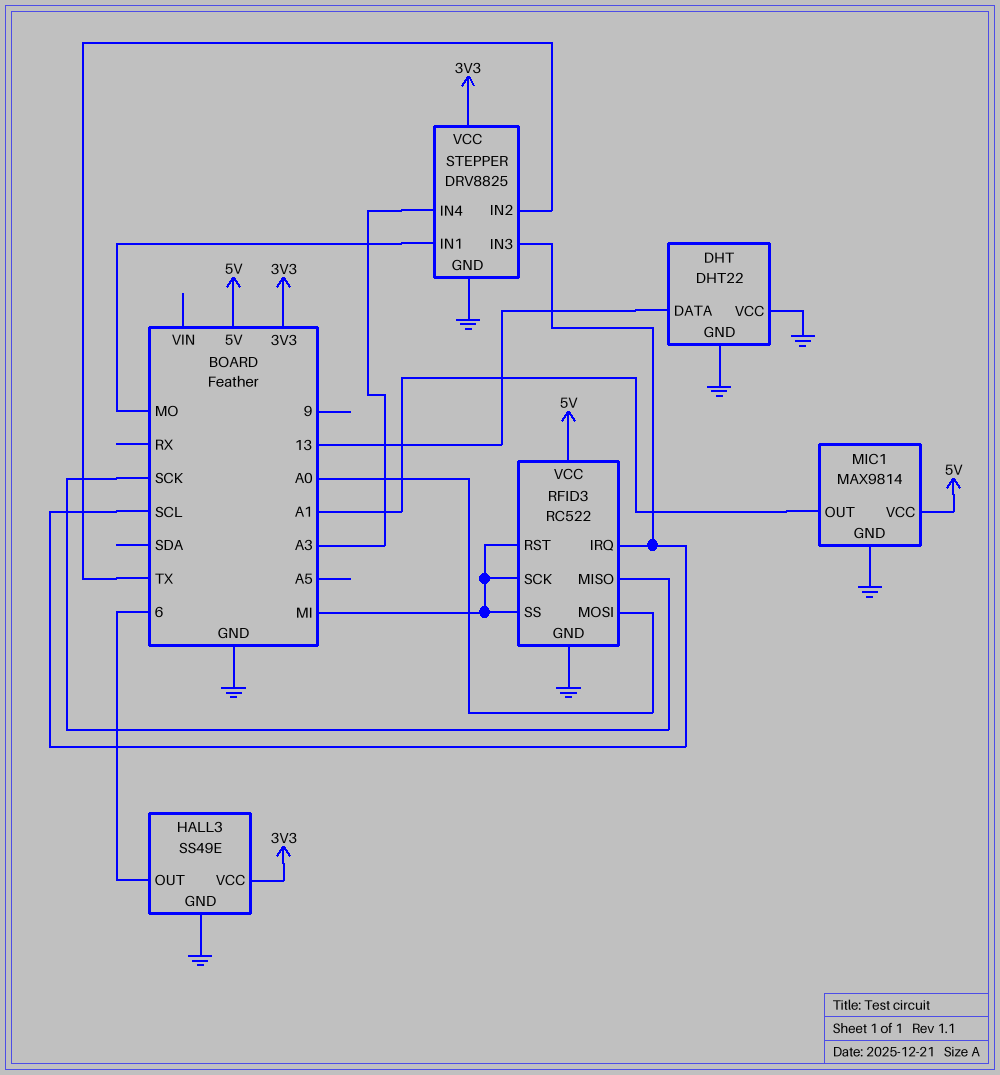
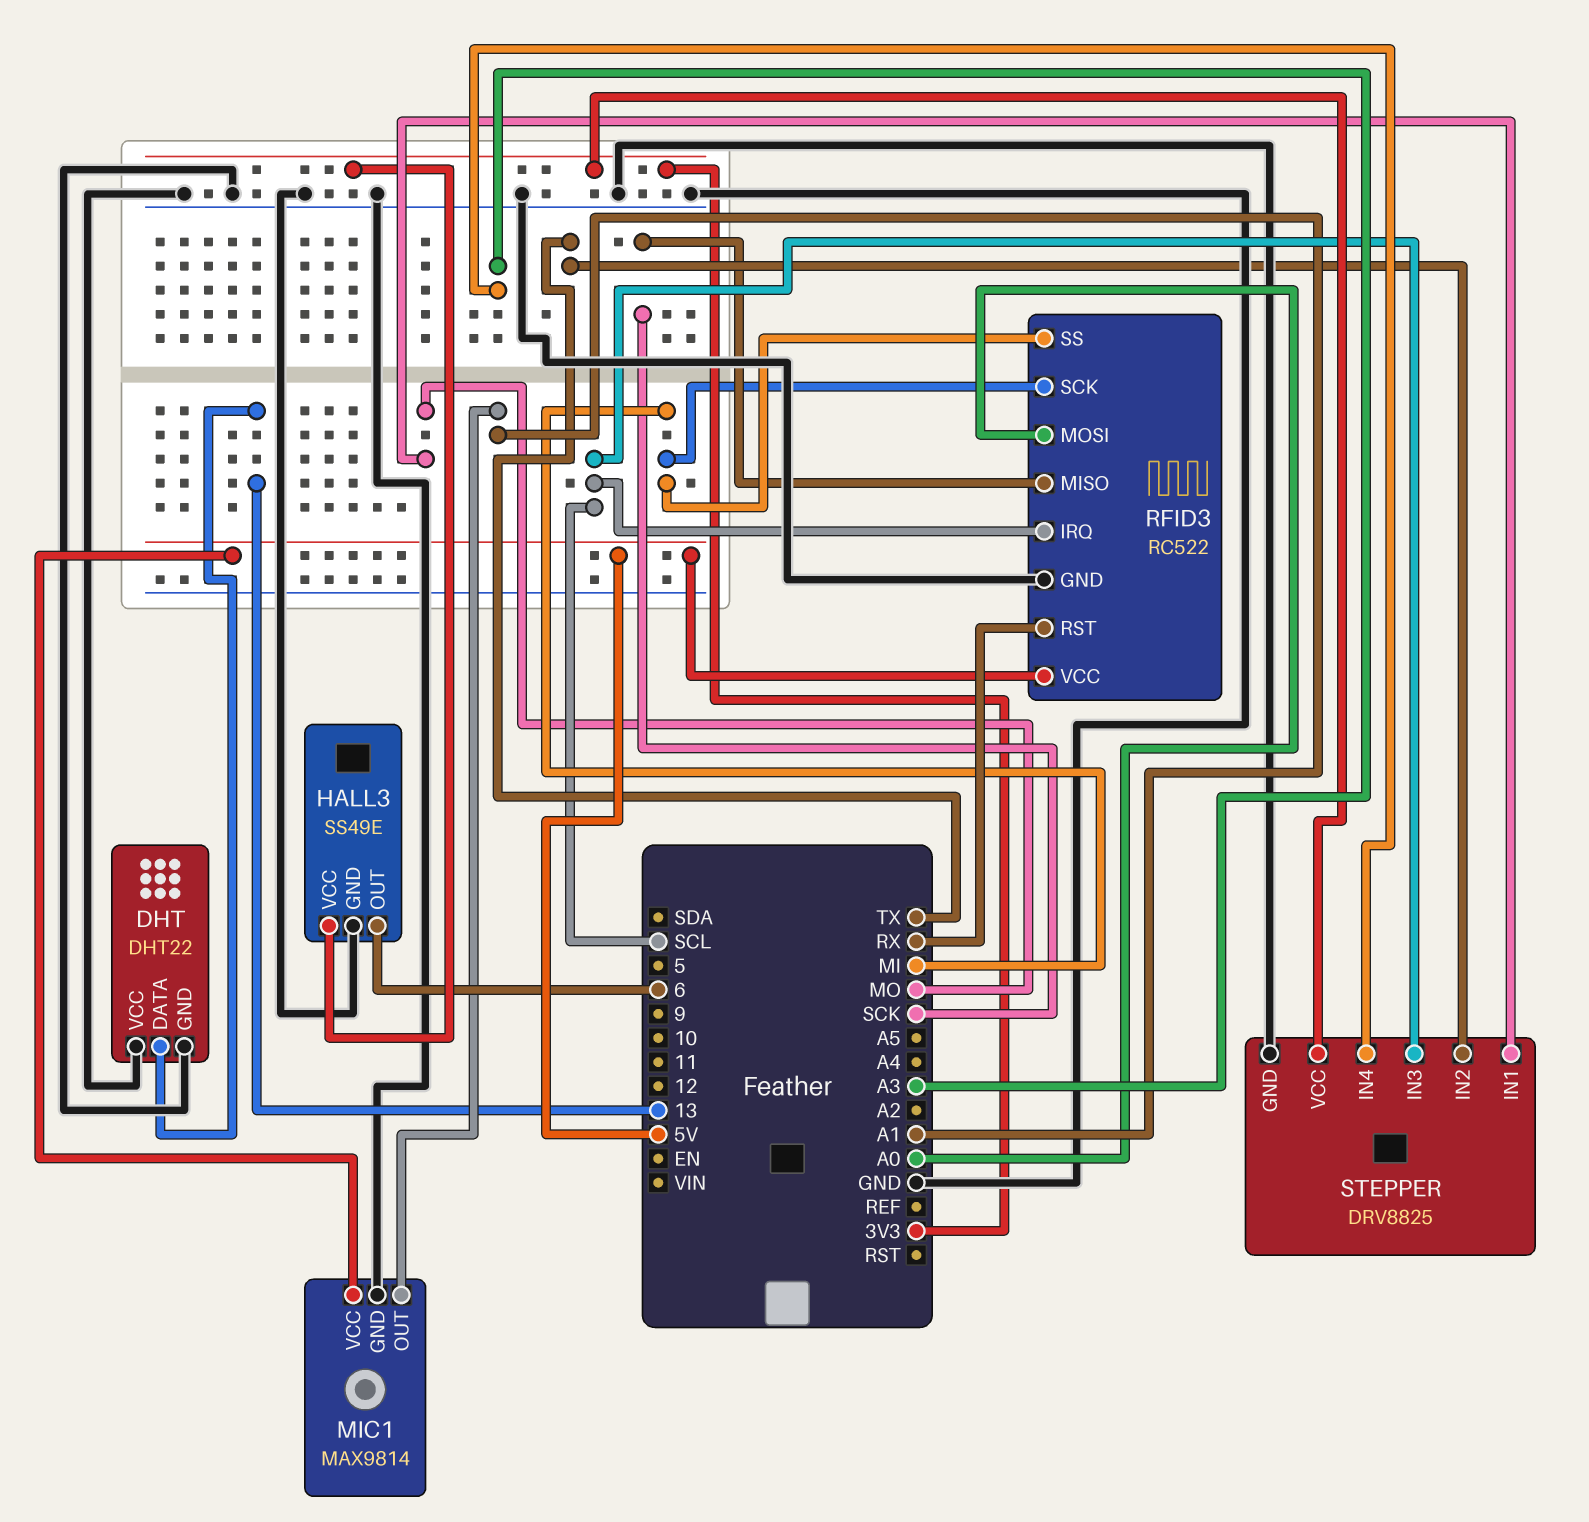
RFID3 pin RST: MI -> RX

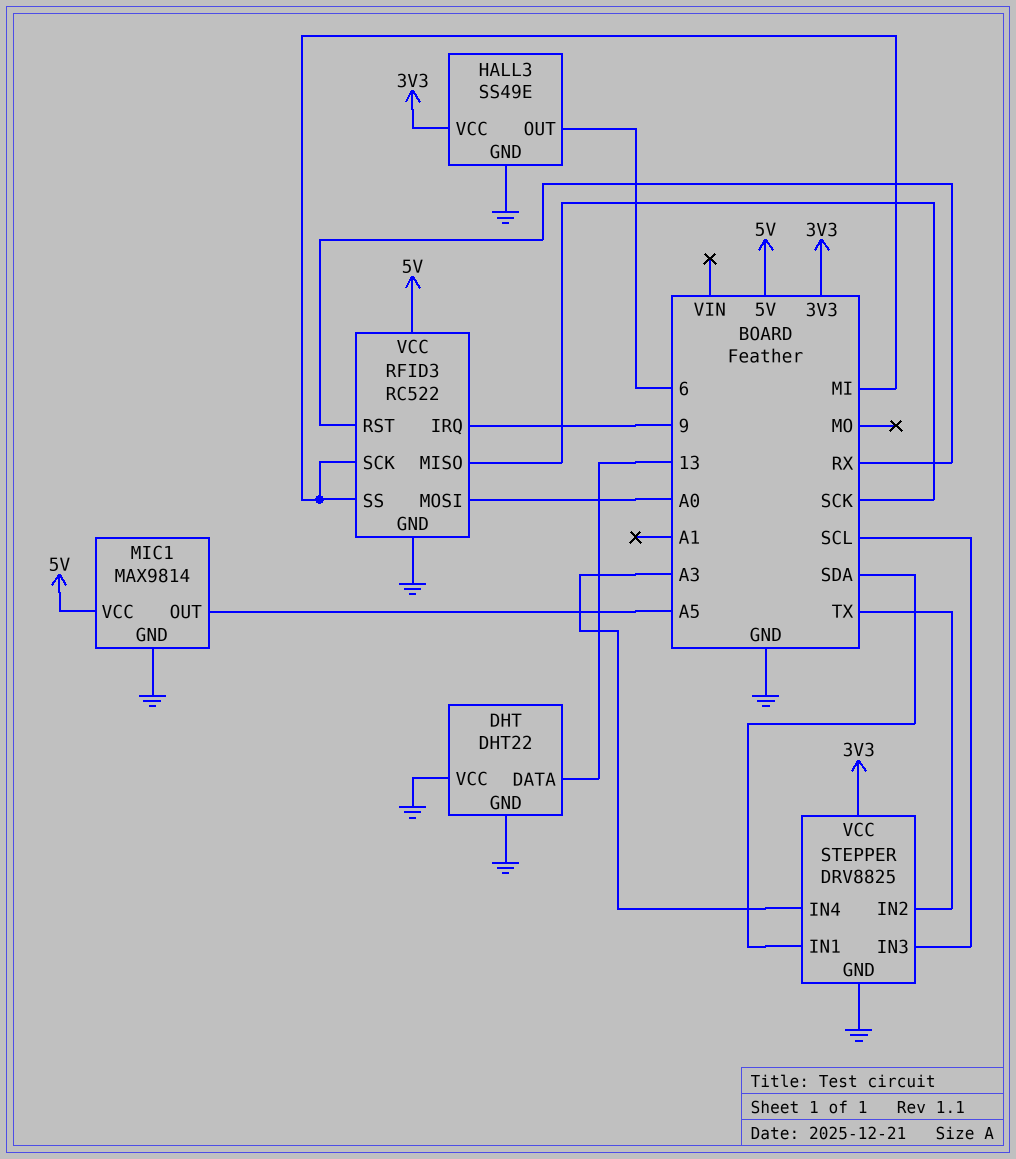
MIC1 pin OUT: A1 -> A5
RFID3 pin IRQ: SCL -> 9
STEPPER pin IN1: MO -> SDA

